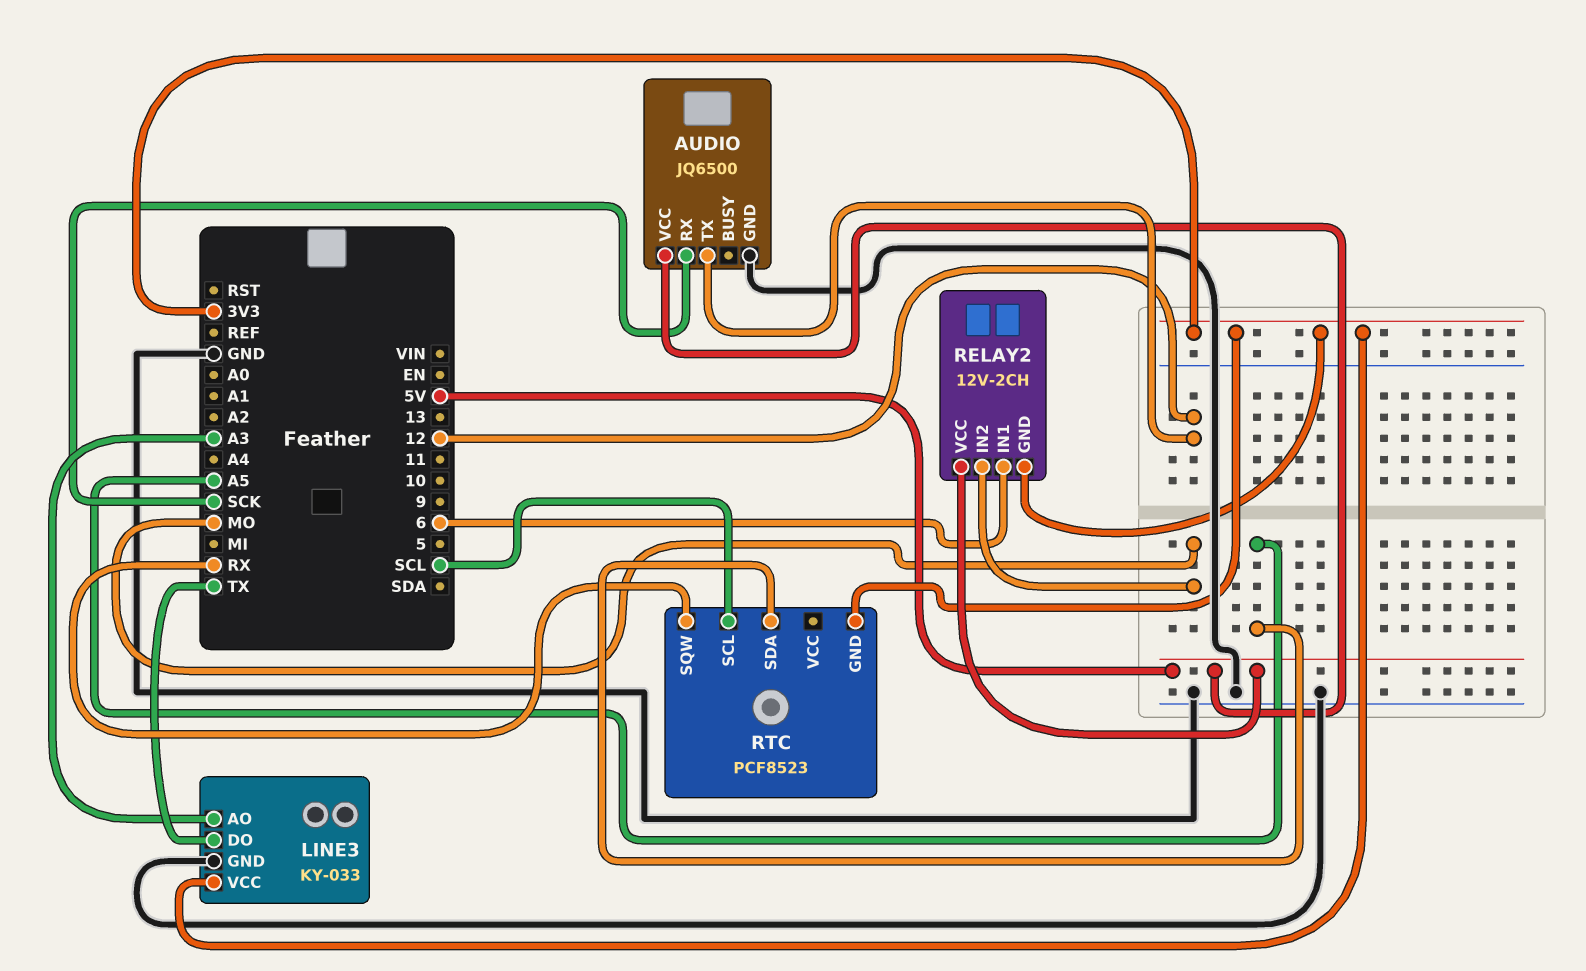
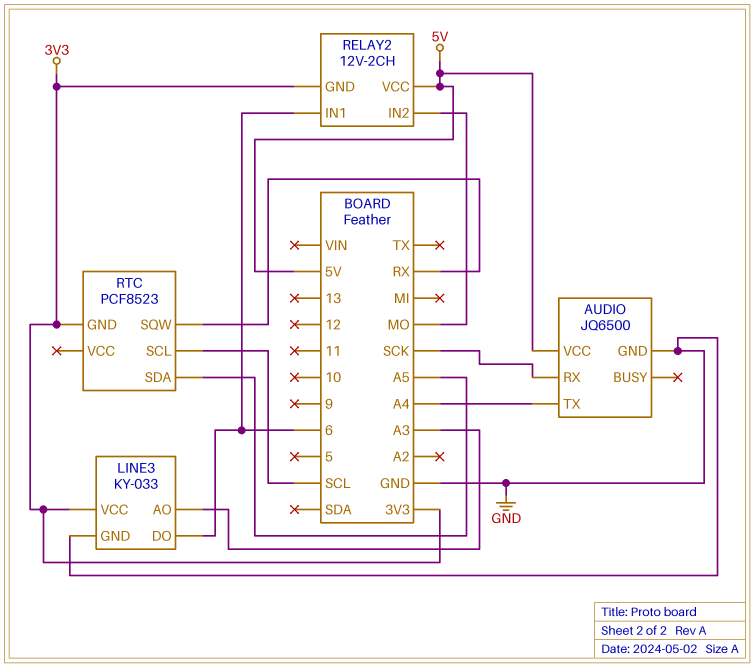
AUDIO pin TX: 12 -> A4
LINE3 pin DO: TX -> 6

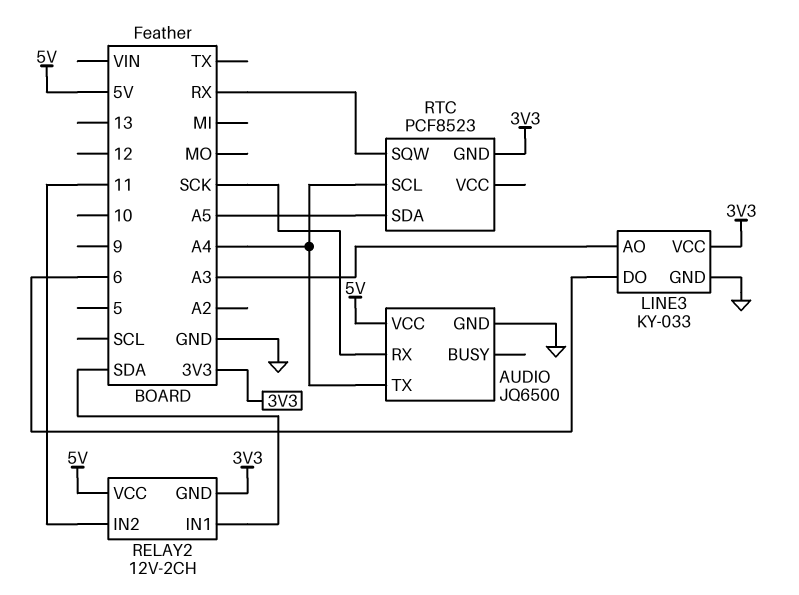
RELAY2 pin IN1: 6 -> SDA
RELAY2 pin IN2: MO -> 11
RTC pin SCL: SCL -> A4

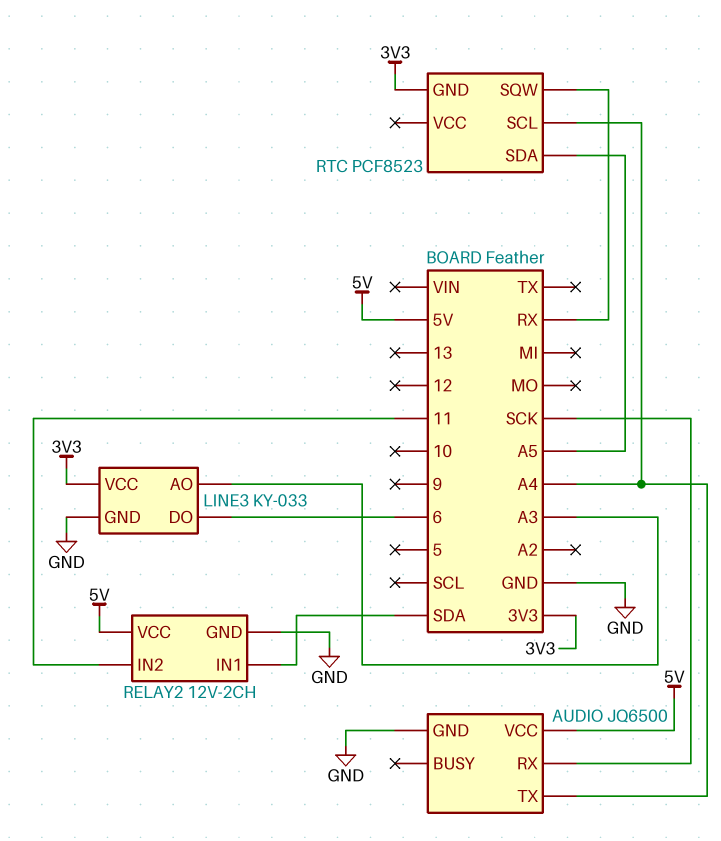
RELAY2 pin GND: 3V3 -> GND

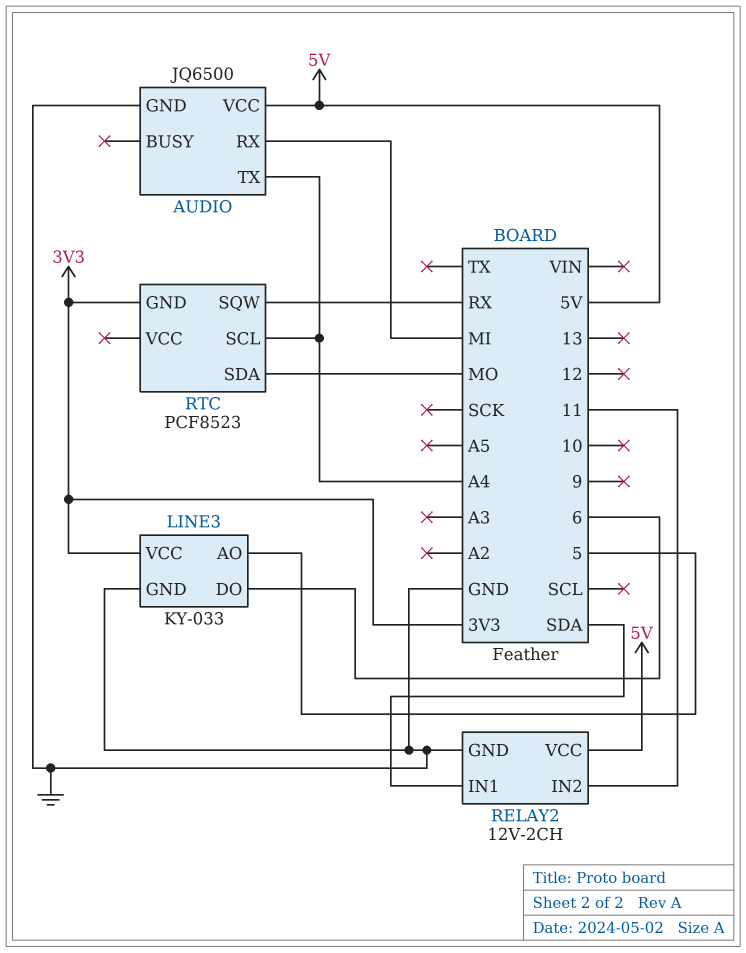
AUDIO pin RX: SCK -> MI
LINE3 pin AO: A3 -> 5
RTC pin SDA: A5 -> MO

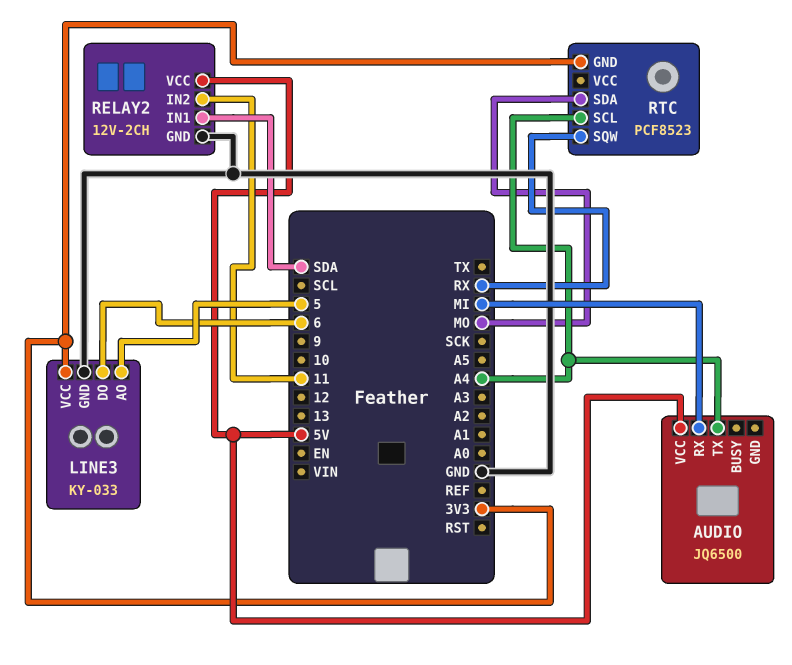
AUDIO pin GND: GND -> none

